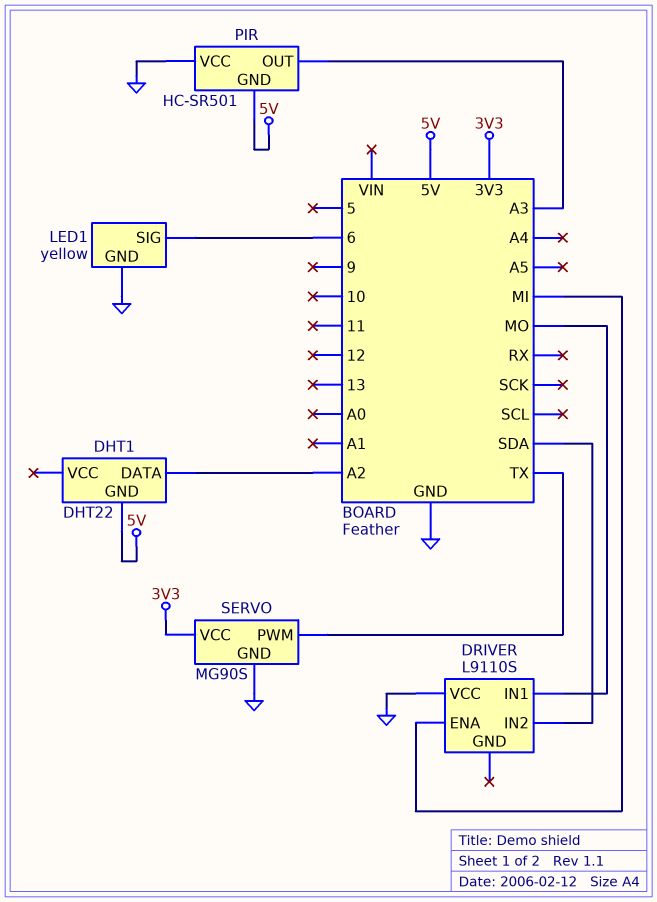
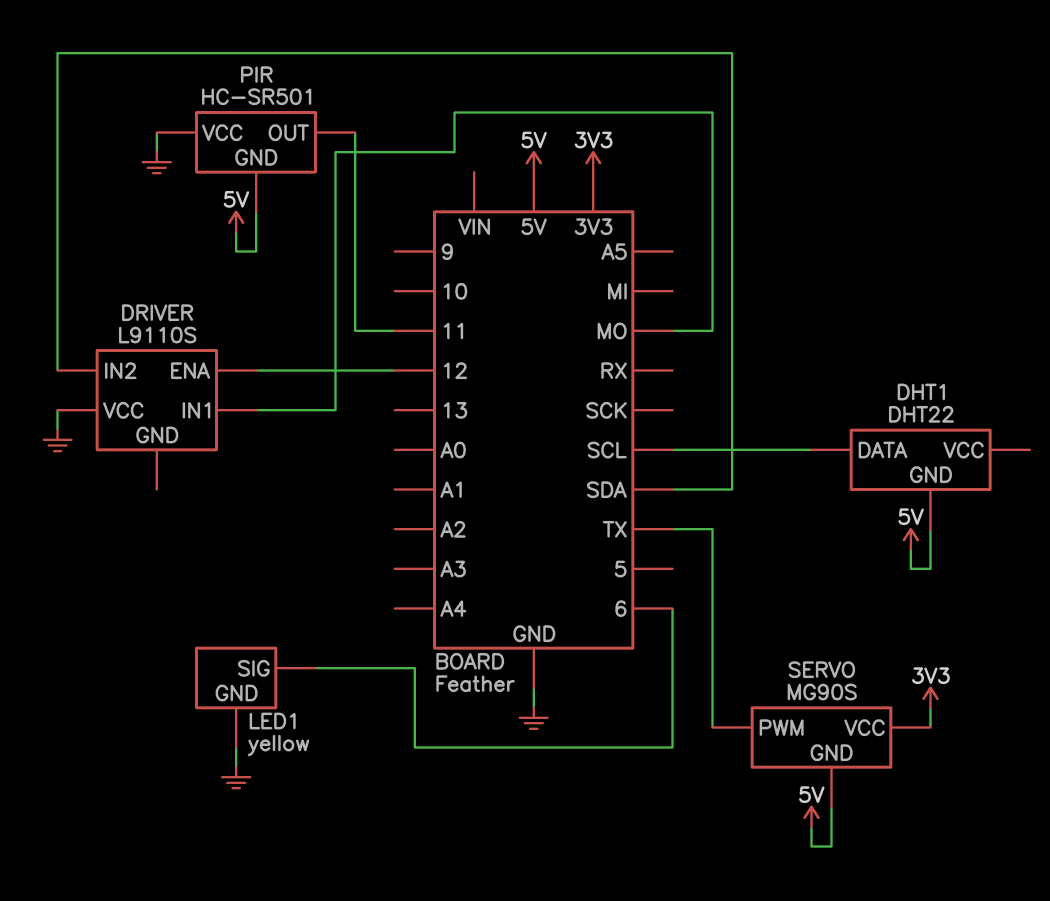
DHT1 pin DATA: A2 -> SCL
DRIVER pin ENA: MI -> 12
PIR pin OUT: A3 -> 11
SERVO pin GND: GND -> 5V

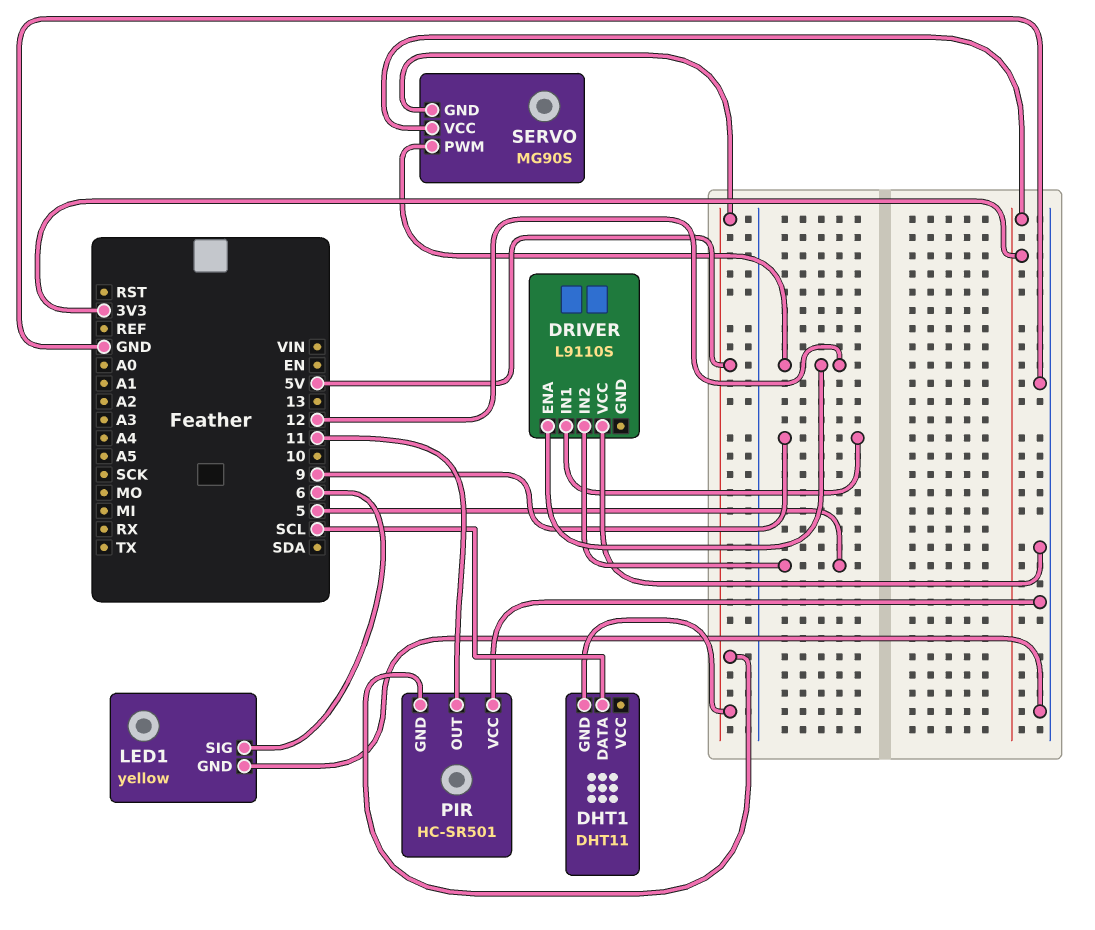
DHT1: DHT22 -> DHT11
DRIVER pin IN1: MO -> 9
DRIVER pin IN2: SDA -> 5
SERVO pin PWM: TX -> 12

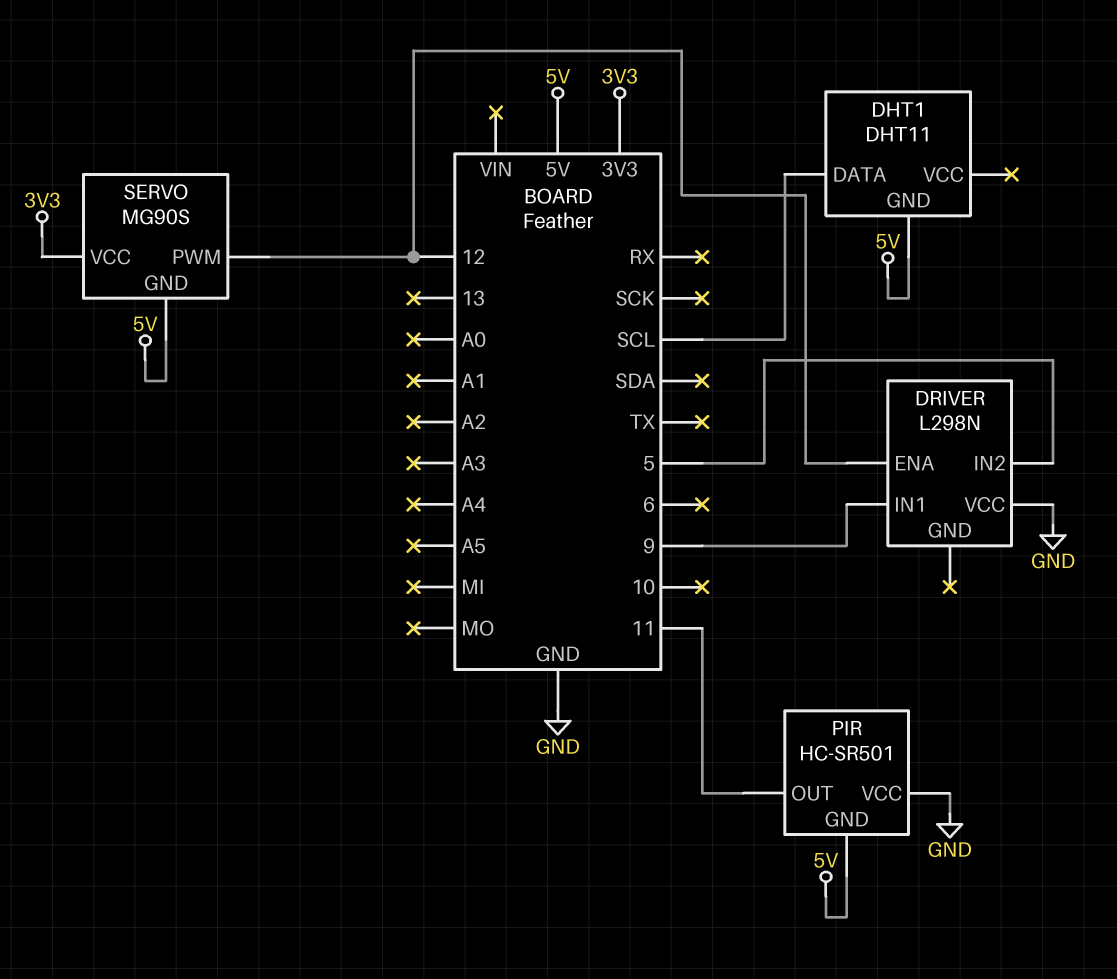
DRIVER: L9110S -> L298N
LED1: yellow -> none
LED1 pin GND: GND -> none
LED1 pin SIG: 6 -> none

